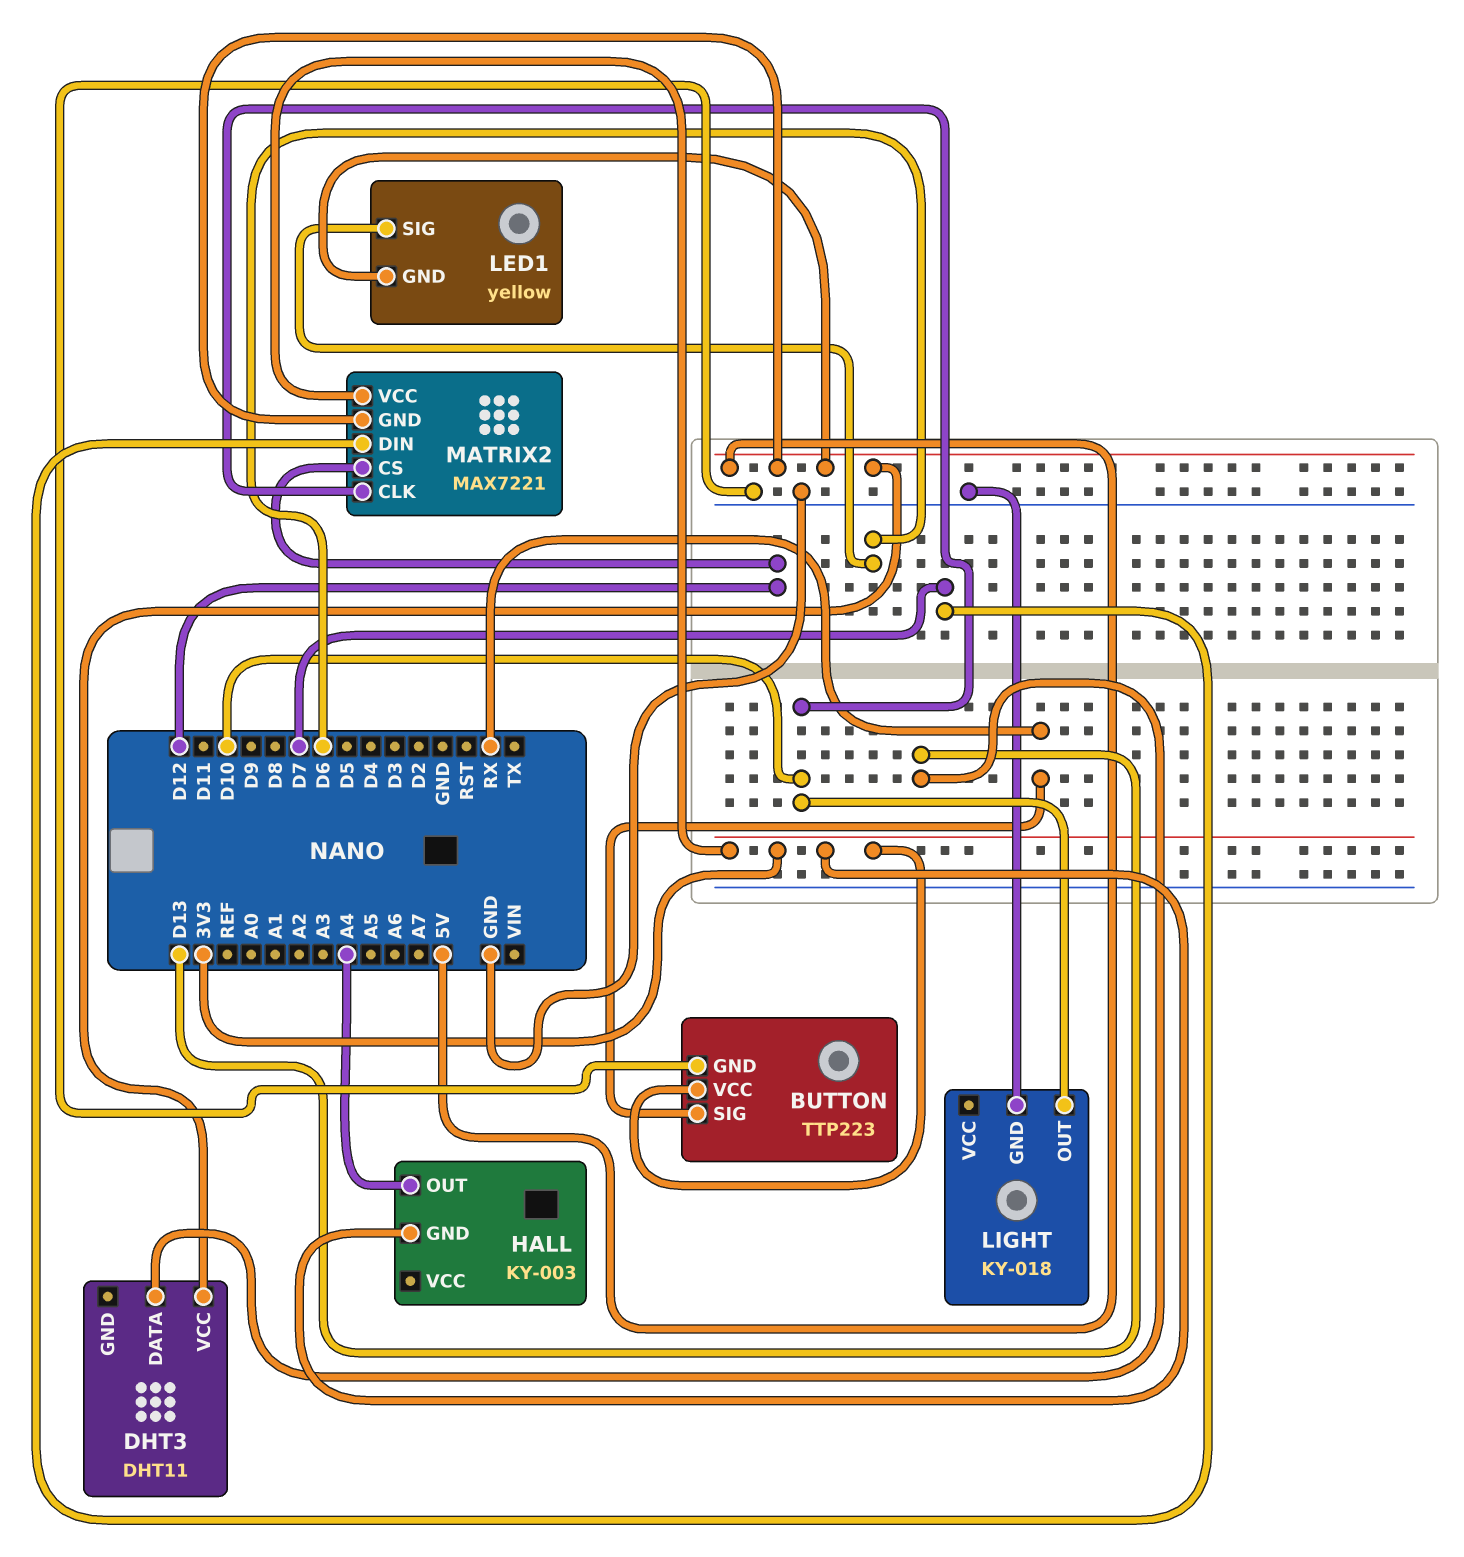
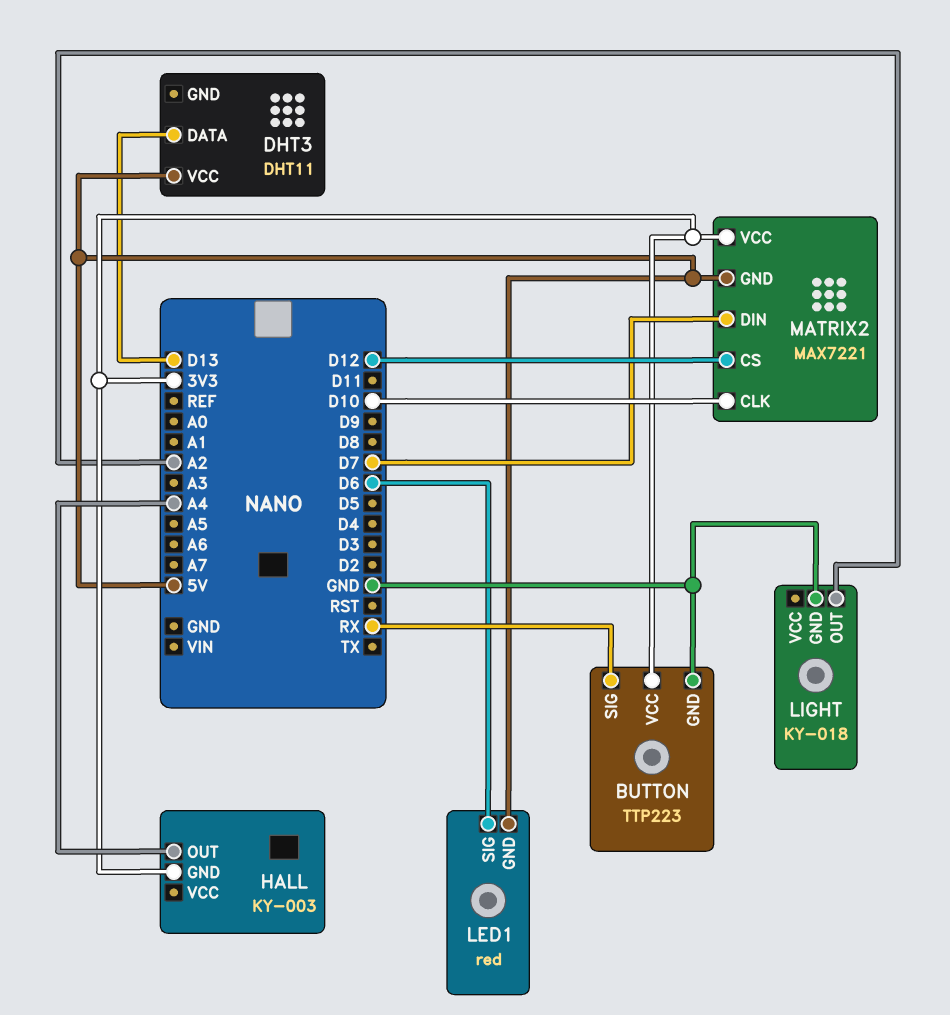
LED1: yellow -> red
LIGHT pin OUT: D10 -> A2

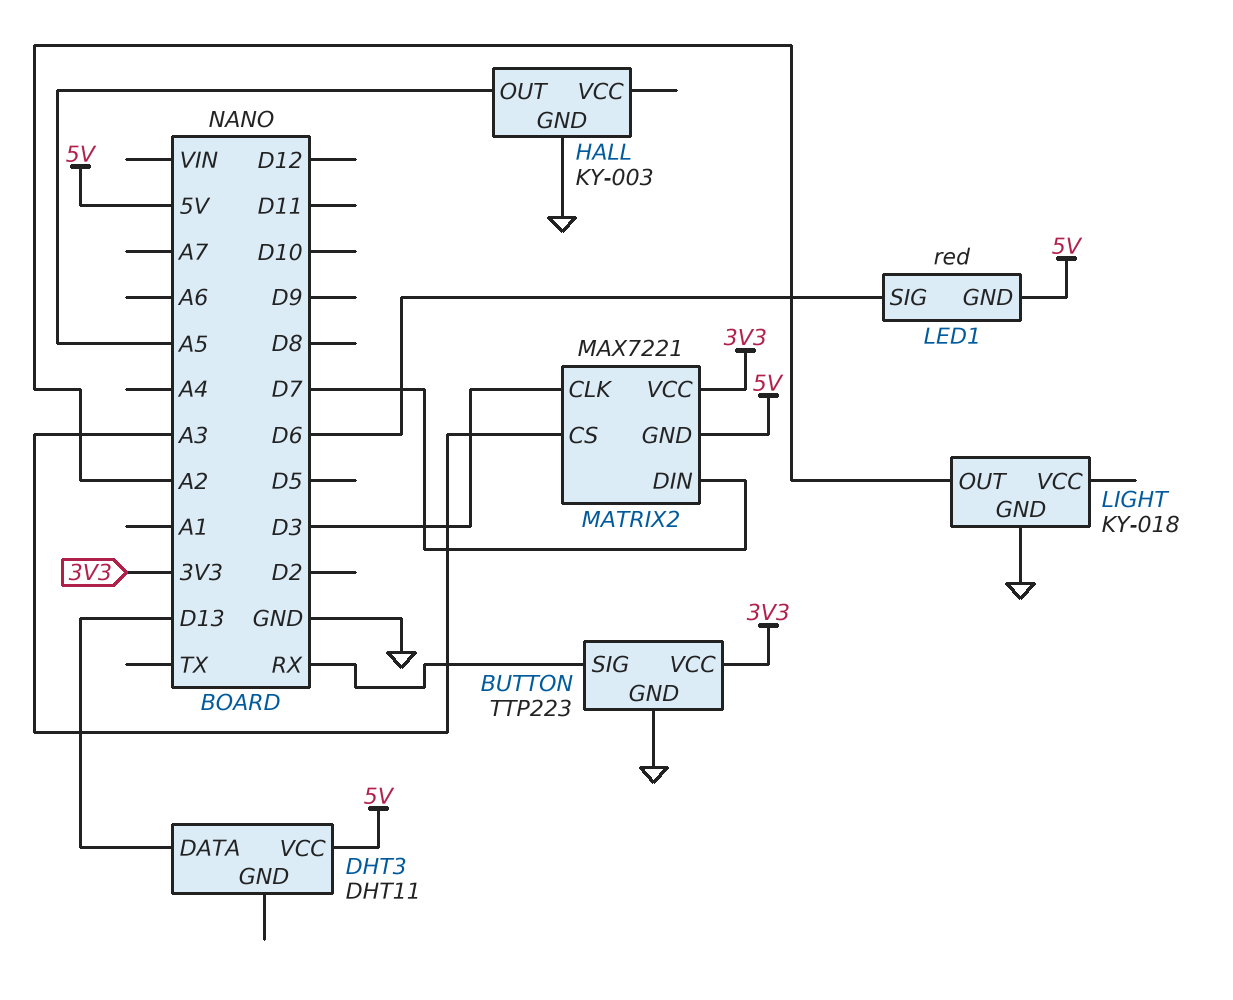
HALL pin GND: 3V3 -> GND
HALL pin OUT: A4 -> A5
MATRIX2 pin CLK: D10 -> D3
MATRIX2 pin CS: D12 -> A3

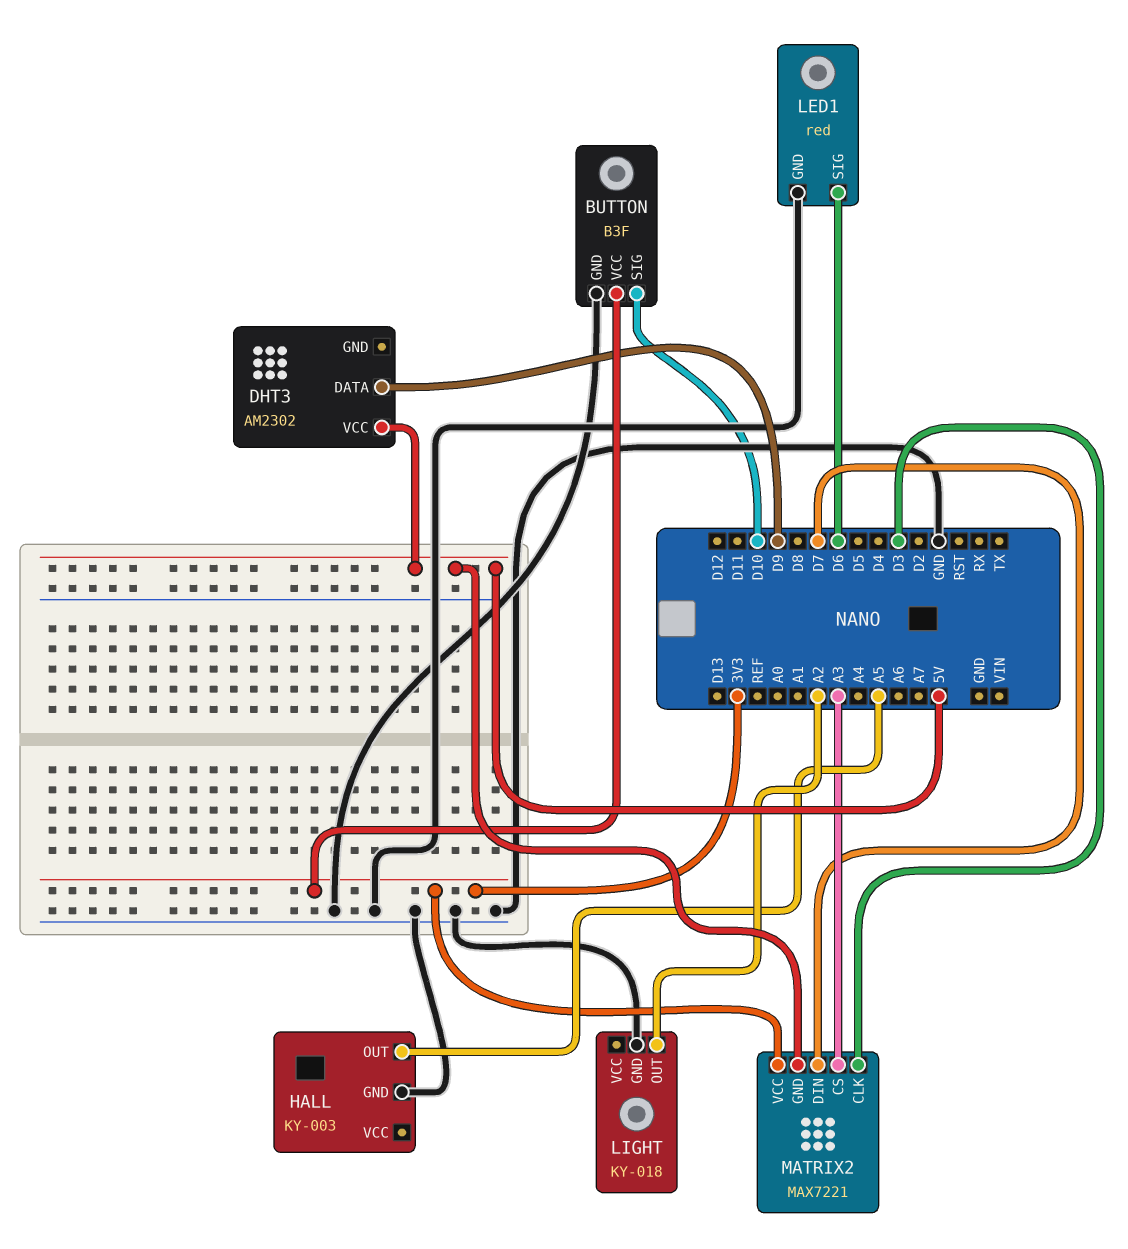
BUTTON: TTP223 -> B3F
BUTTON pin SIG: RX -> D10
DHT3: DHT11 -> AM2302
DHT3 pin DATA: D13 -> D9
LED1 pin GND: 5V -> GND

